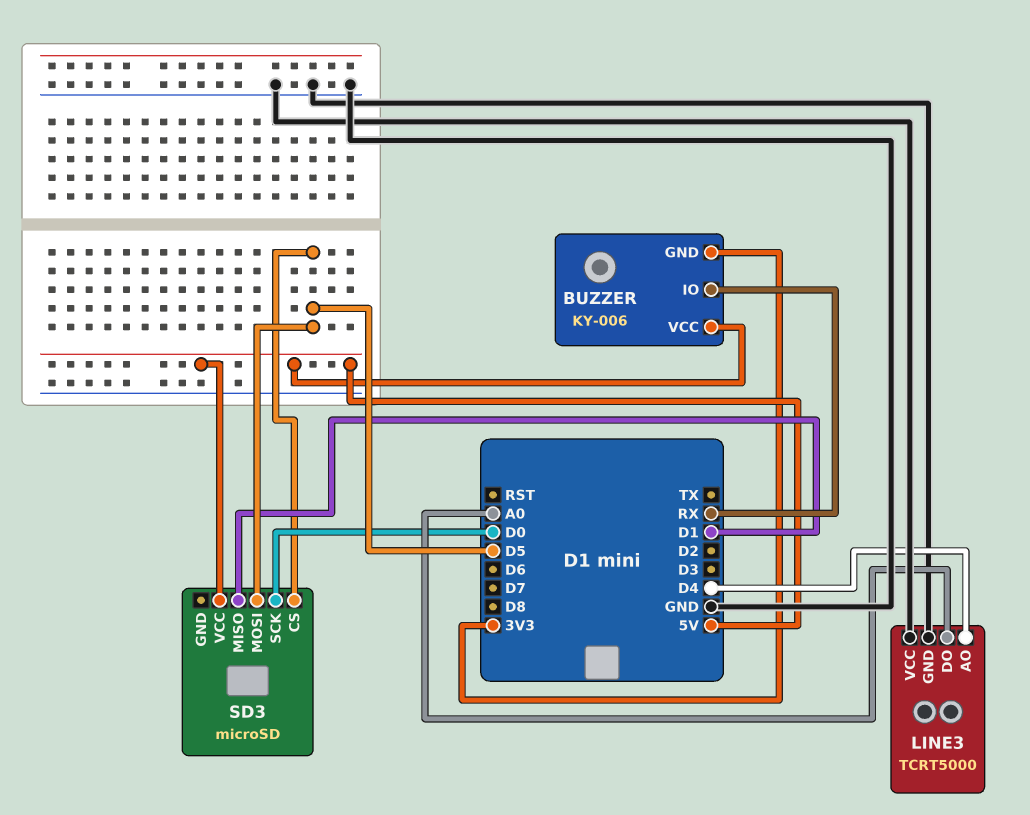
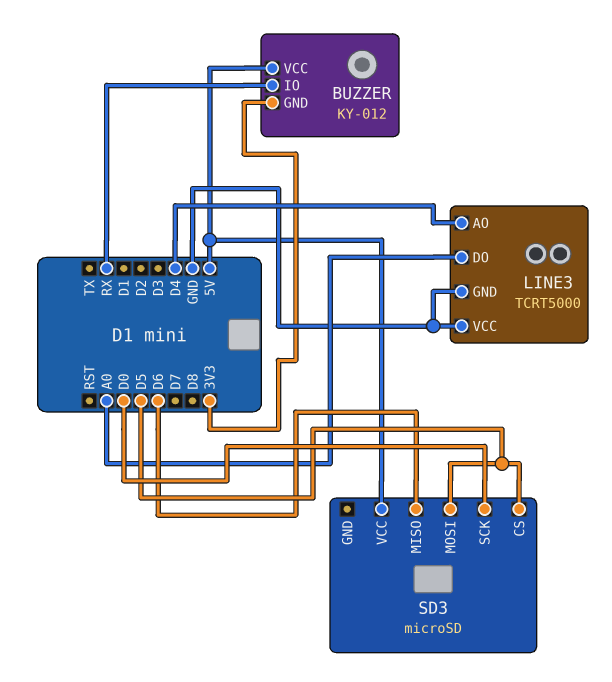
BUZZER: KY-006 -> KY-012
SD3 pin MISO: D1 -> D6

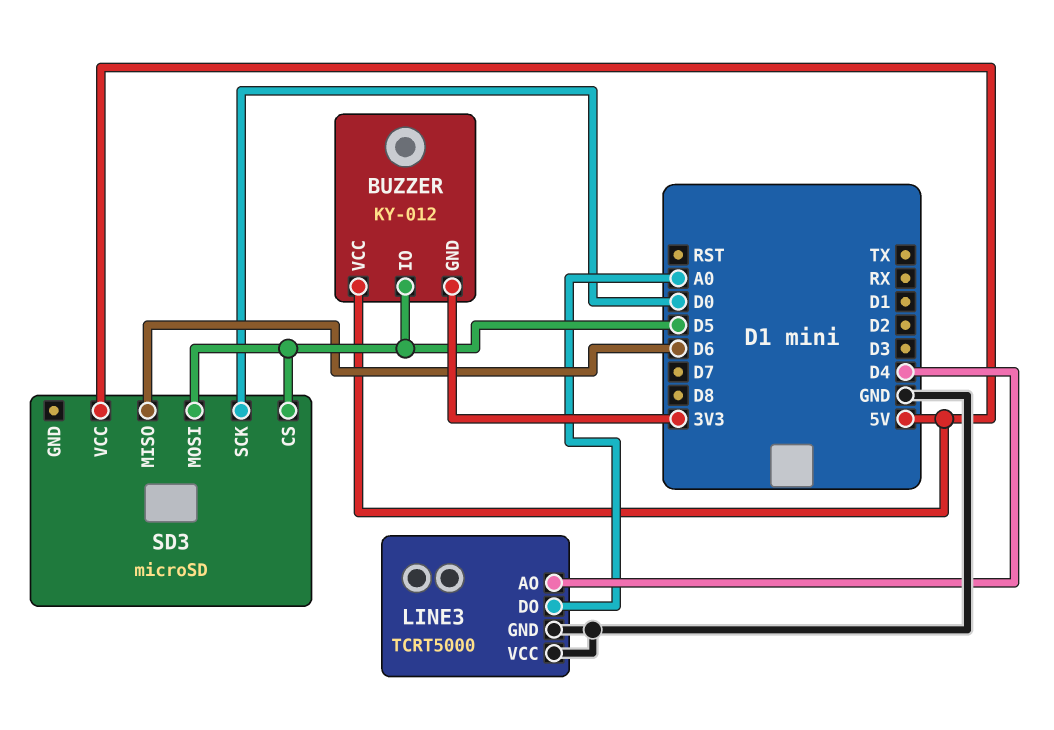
BUZZER pin IO: RX -> D5

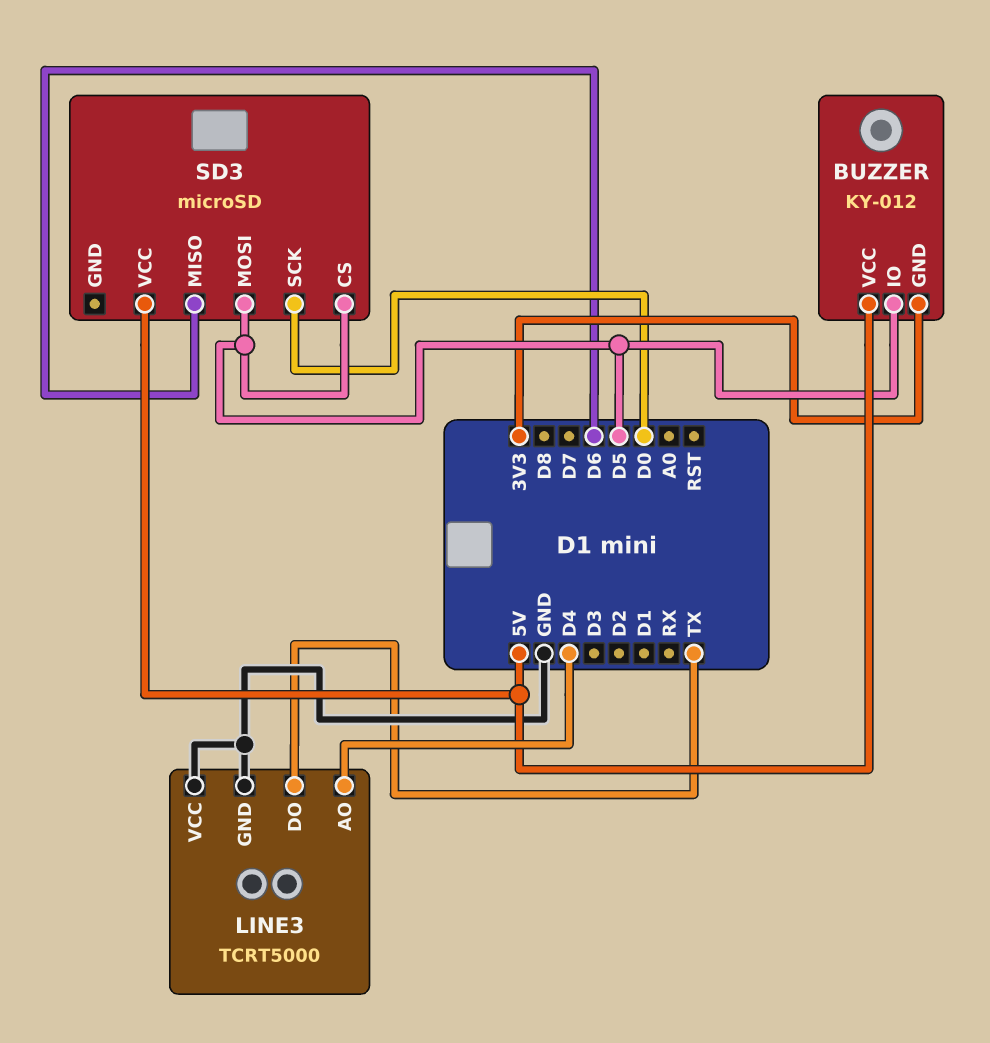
LINE3 pin DO: A0 -> TX

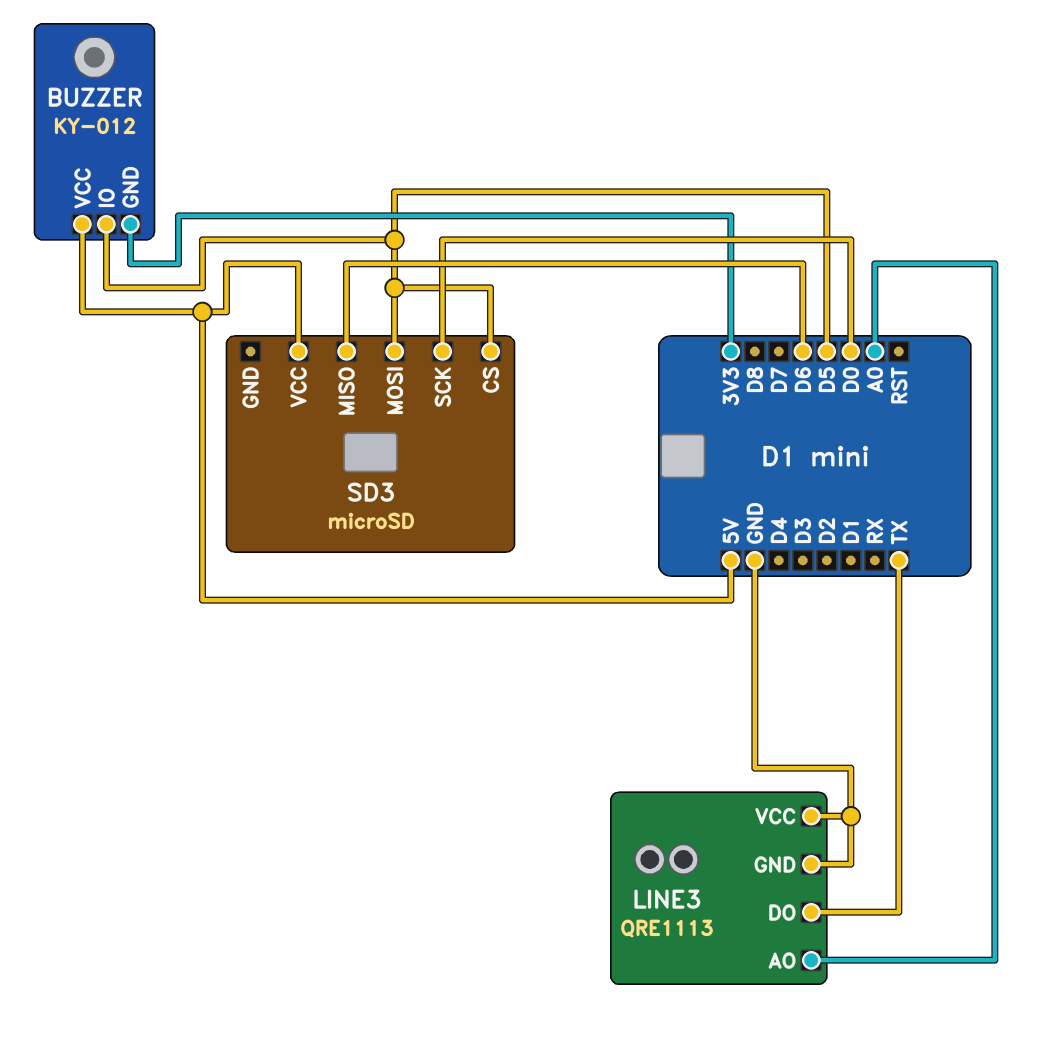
LINE3: TCRT5000 -> QRE1113
LINE3 pin AO: D4 -> A0

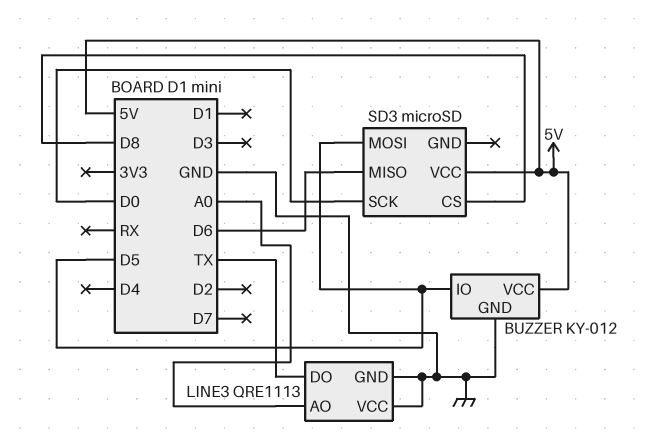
BUZZER pin GND: 3V3 -> GND
SD3 pin CS: D5 -> D8

